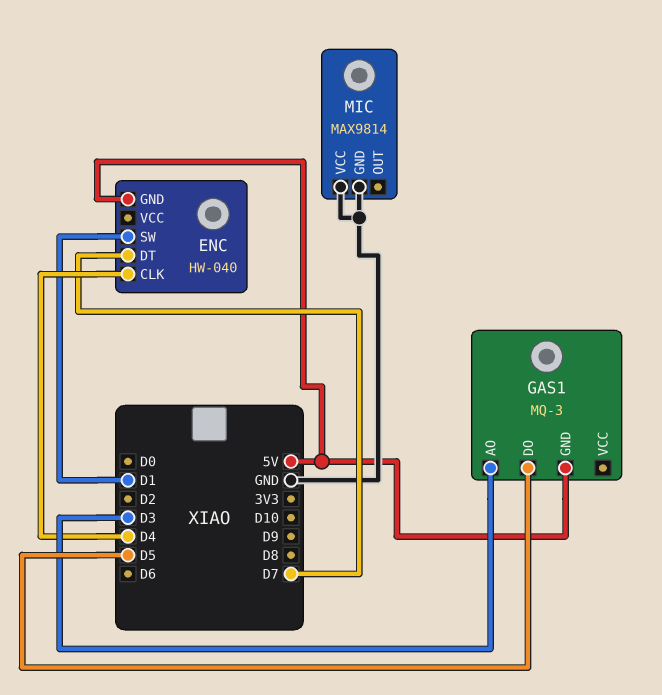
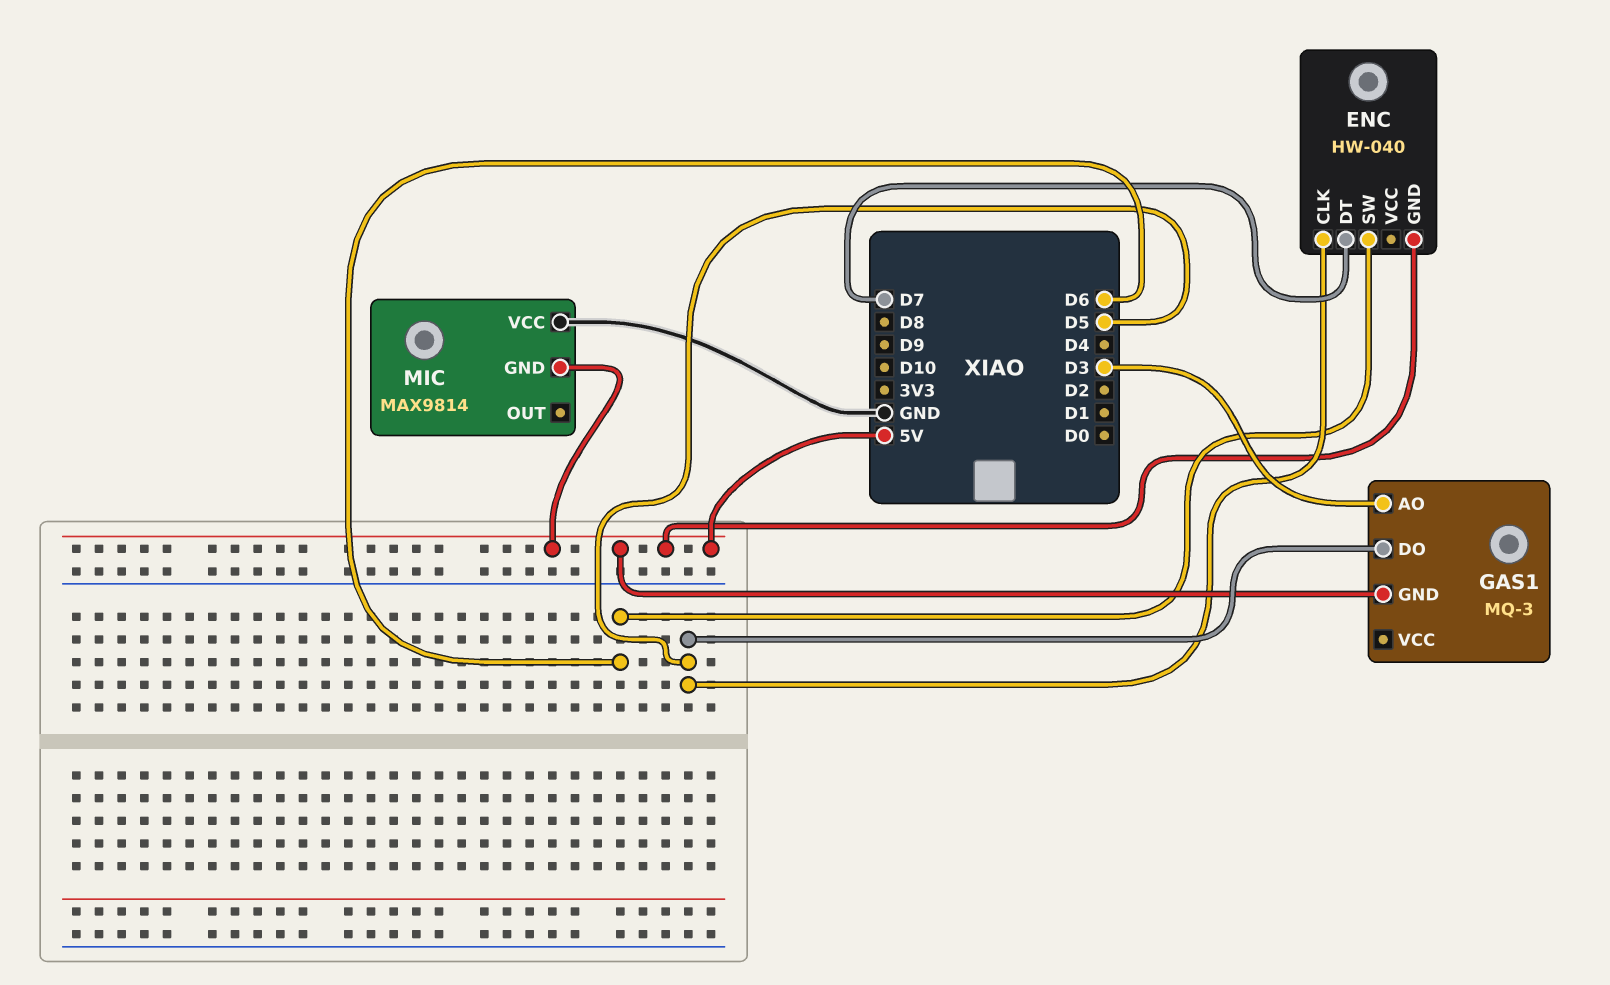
ENC pin CLK: D4 -> D5
ENC pin SW: D1 -> D6
MIC pin GND: GND -> 5V

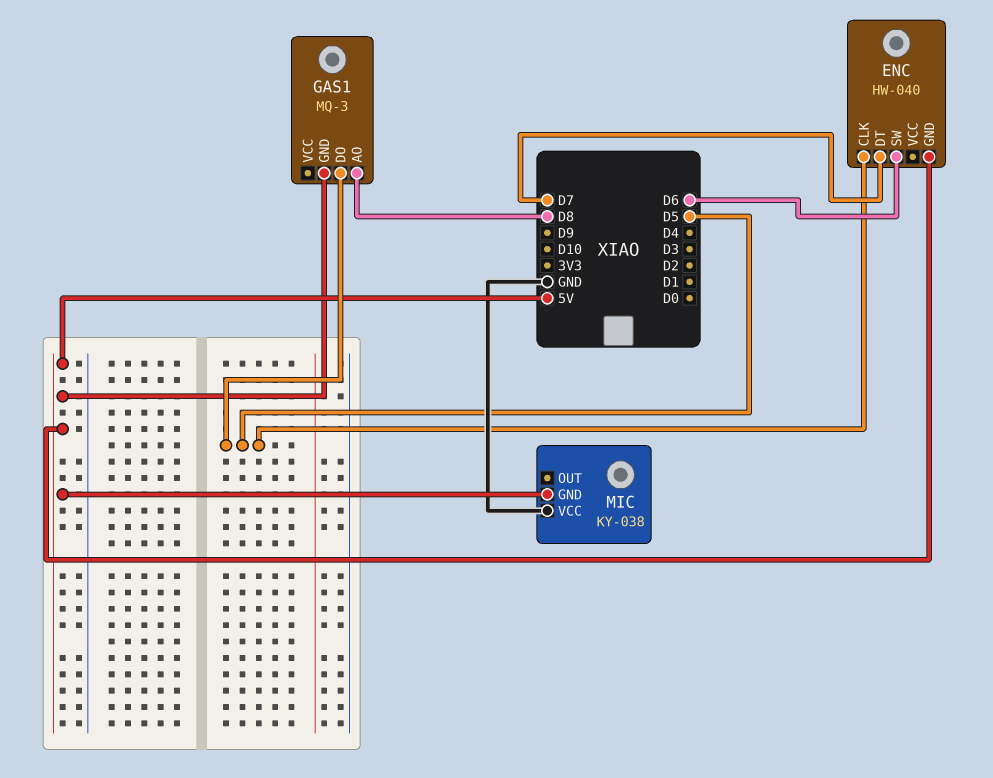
GAS1 pin AO: D3 -> D8
MIC: MAX9814 -> KY-038

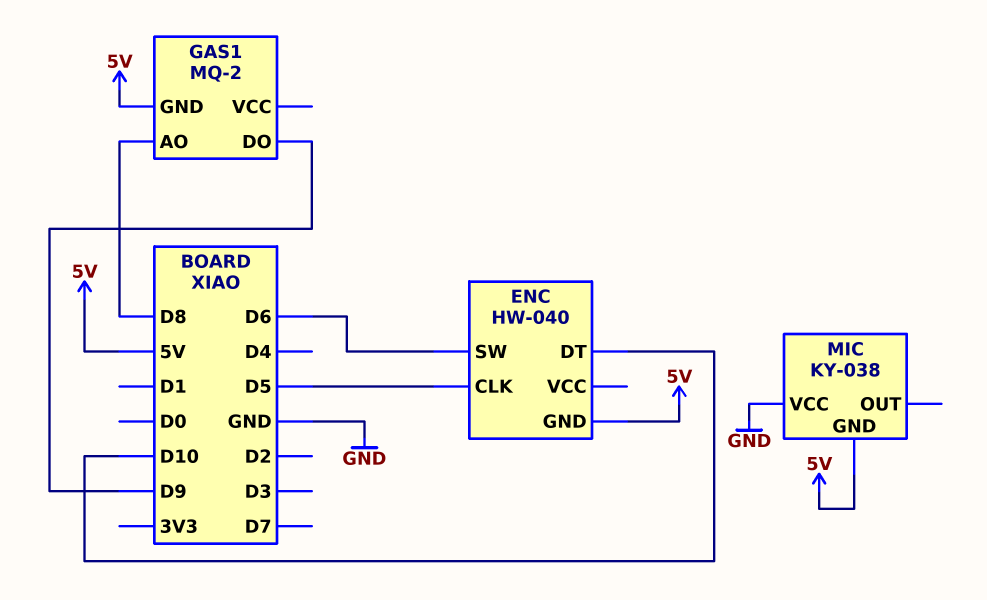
ENC pin DT: D7 -> D10
GAS1: MQ-3 -> MQ-2
GAS1 pin DO: D5 -> D9

